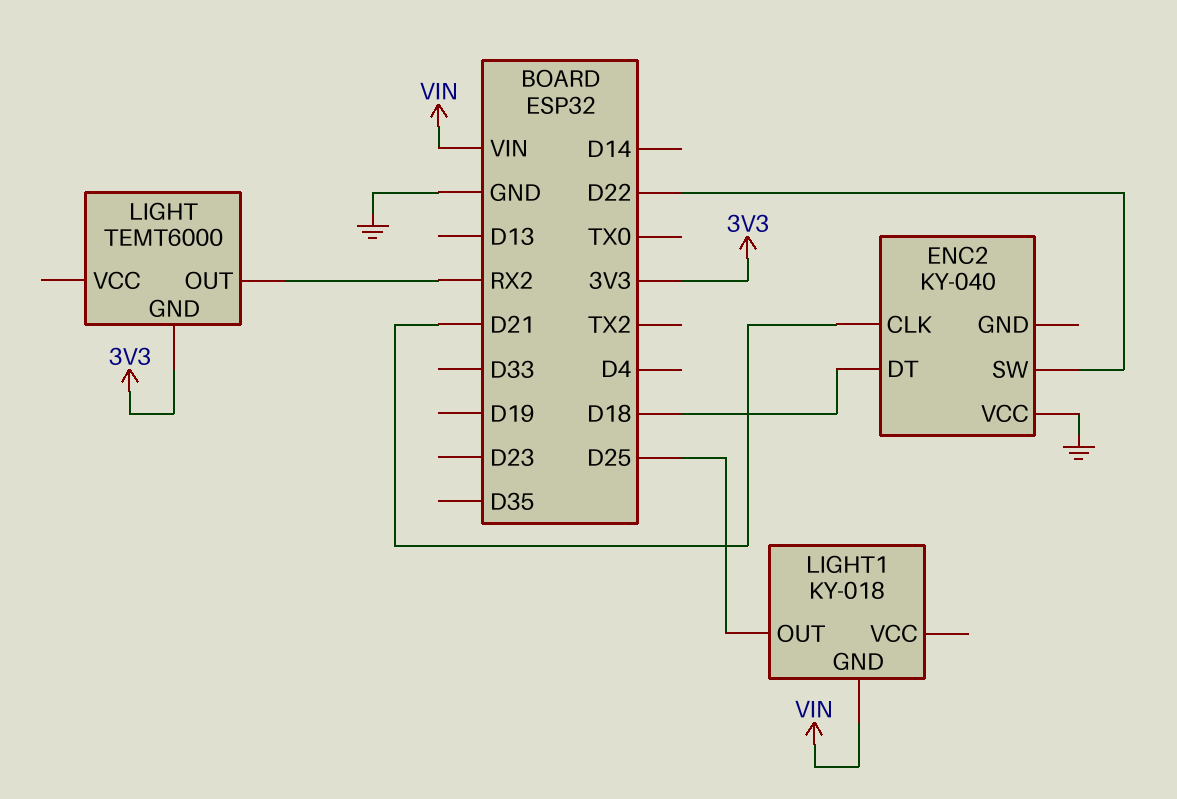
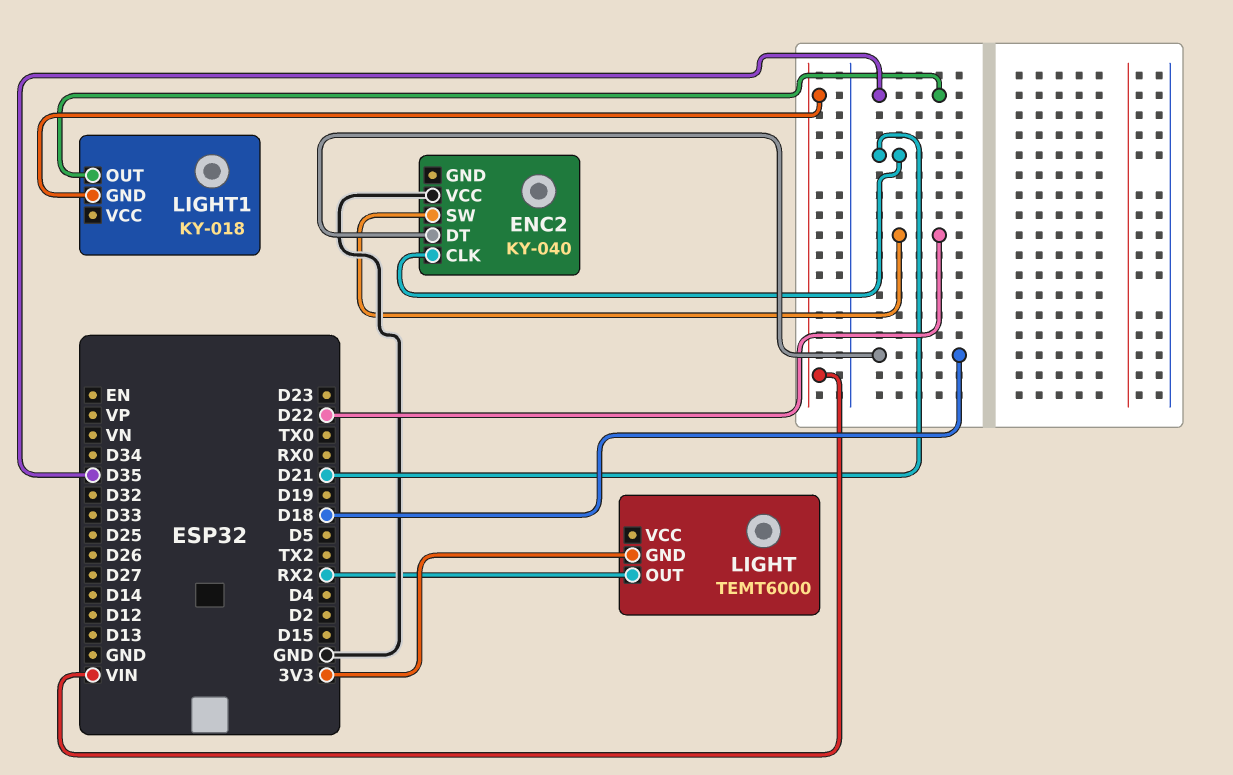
LIGHT1 pin OUT: D25 -> D35

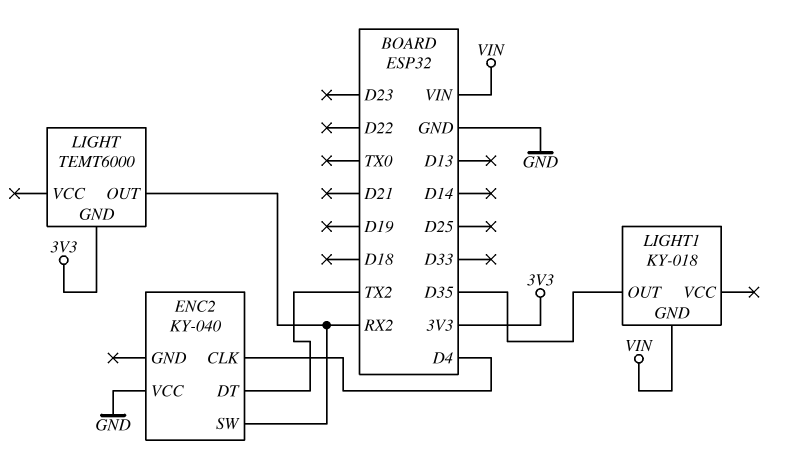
ENC2 pin CLK: D21 -> D4
ENC2 pin DT: D18 -> TX2
ENC2 pin SW: D22 -> RX2

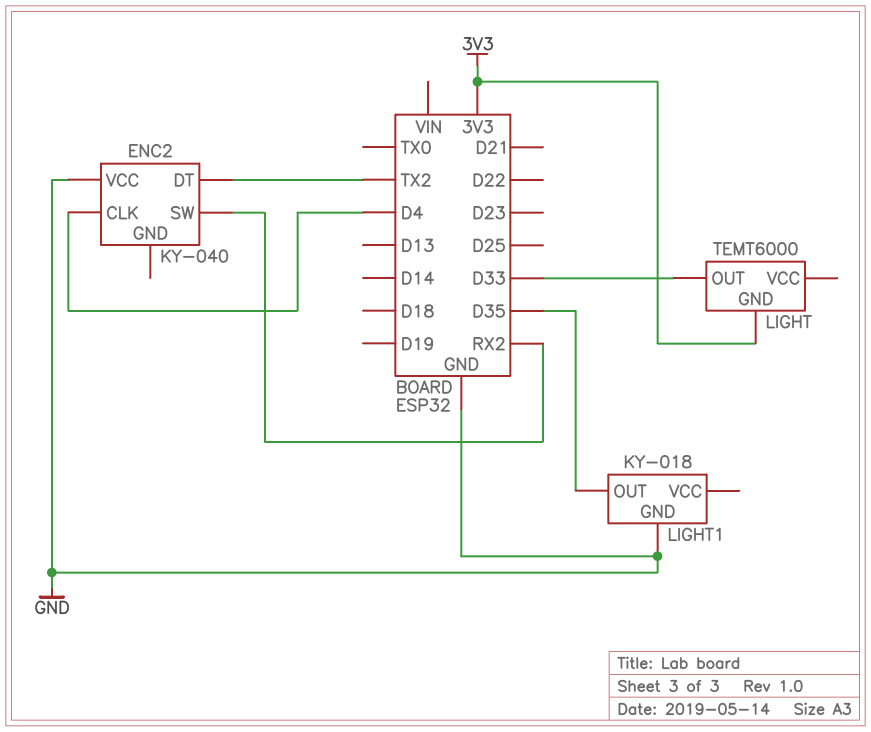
LIGHT pin OUT: RX2 -> D33
LIGHT1 pin GND: VIN -> GND

